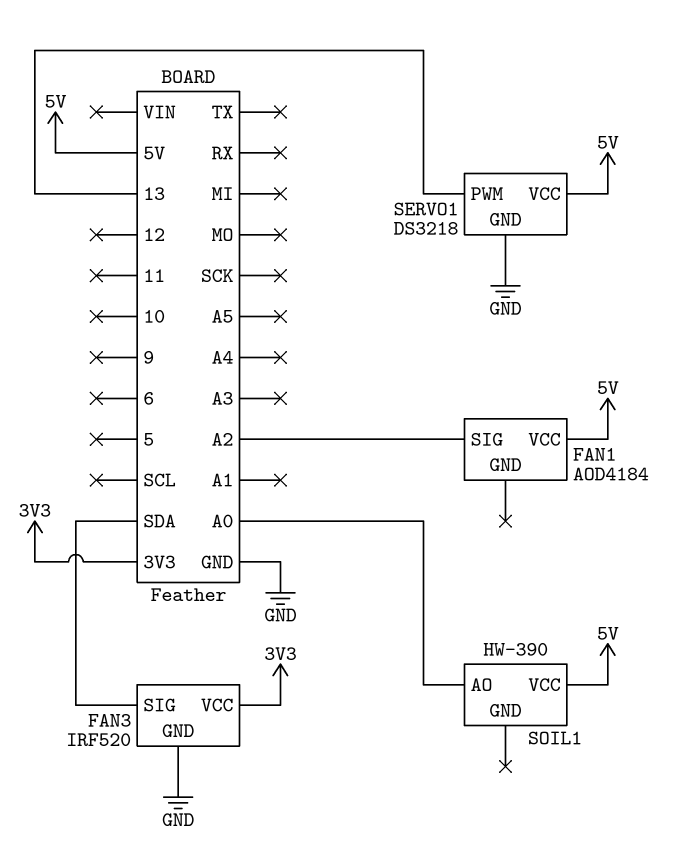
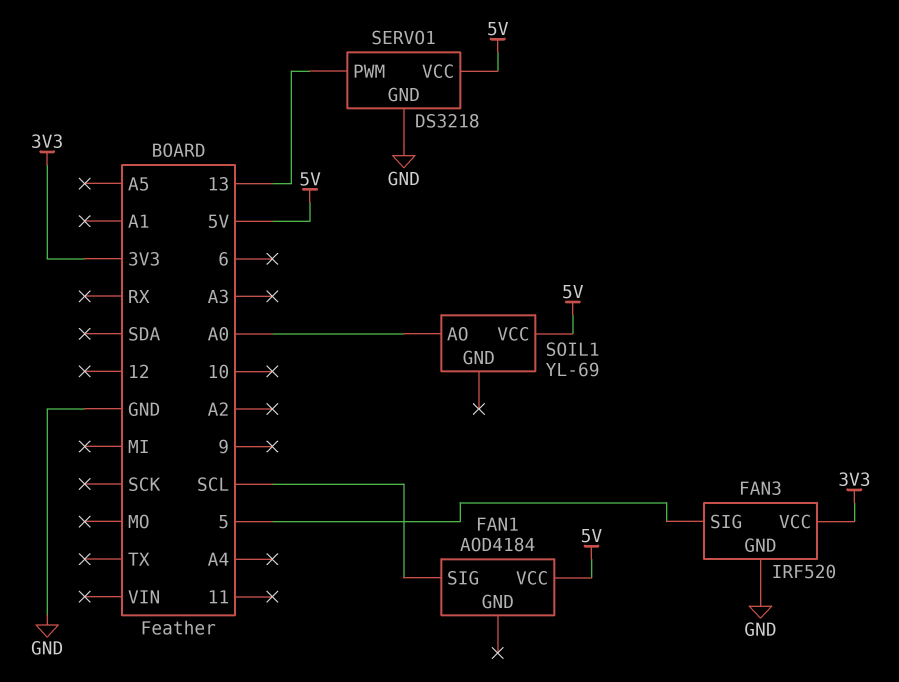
FAN1 pin SIG: A2 -> SCL
FAN3 pin SIG: SDA -> 5
SOIL1: HW-390 -> YL-69

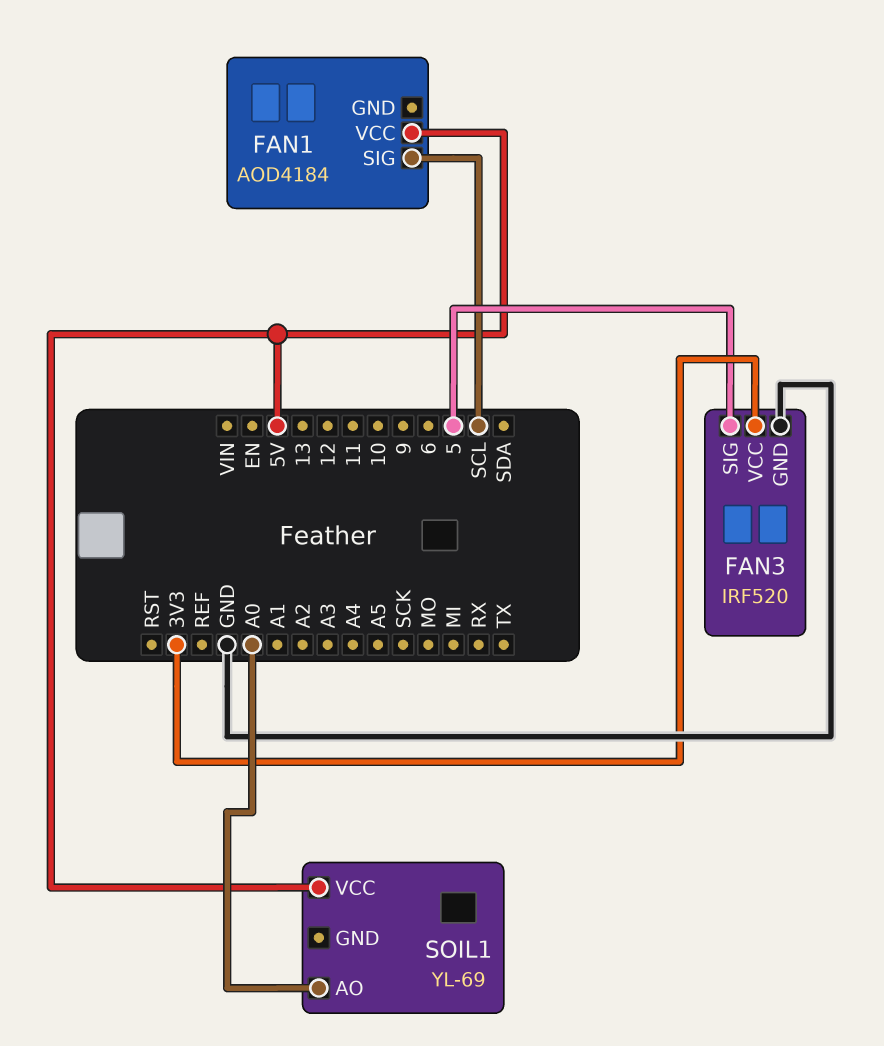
SERVO1: DS3218 -> none
SERVO1 pin GND: GND -> none
SERVO1 pin PWM: 13 -> none
SERVO1 pin VCC: 5V -> none

